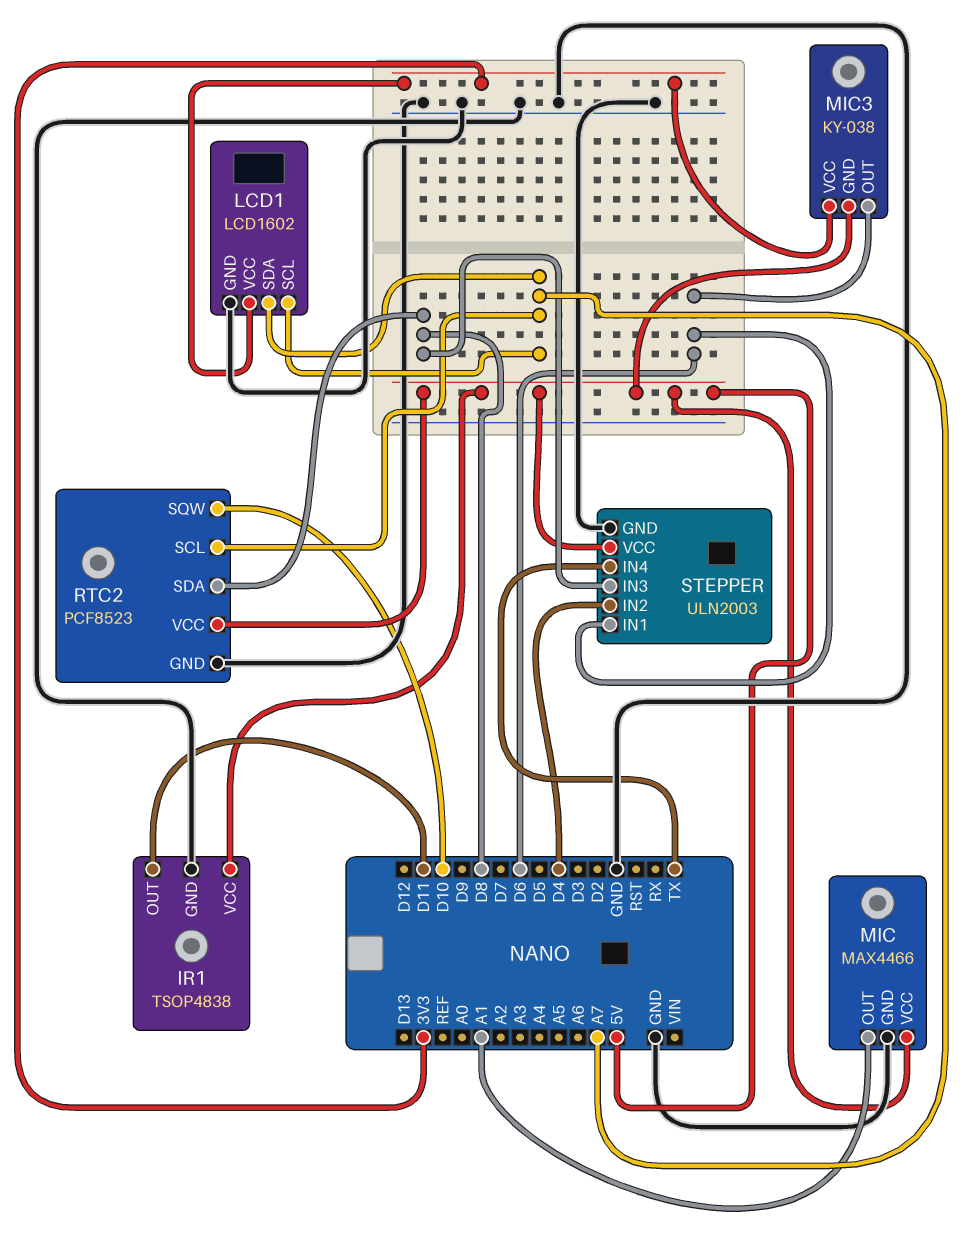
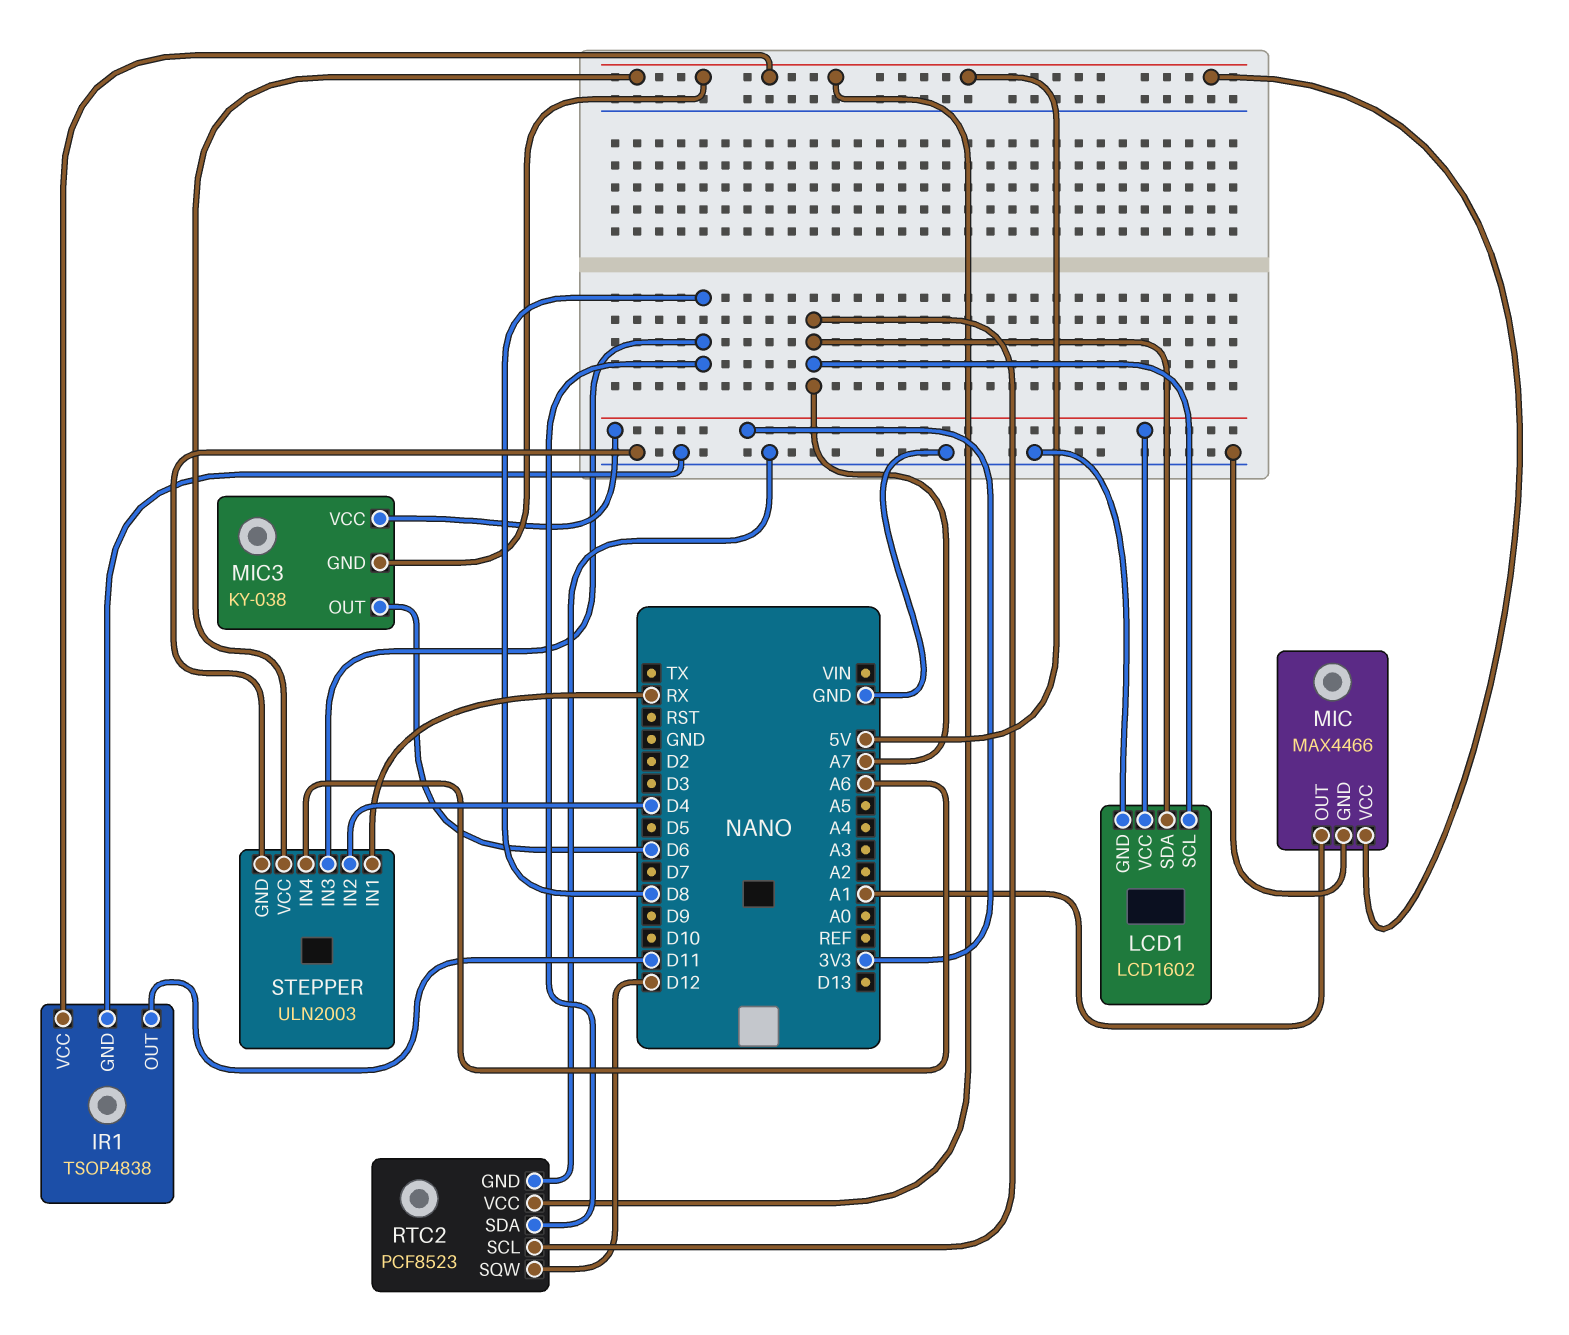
RTC2 pin SQW: D10 -> D12
STEPPER pin IN1: D6 -> RX
STEPPER pin IN4: TX -> A6

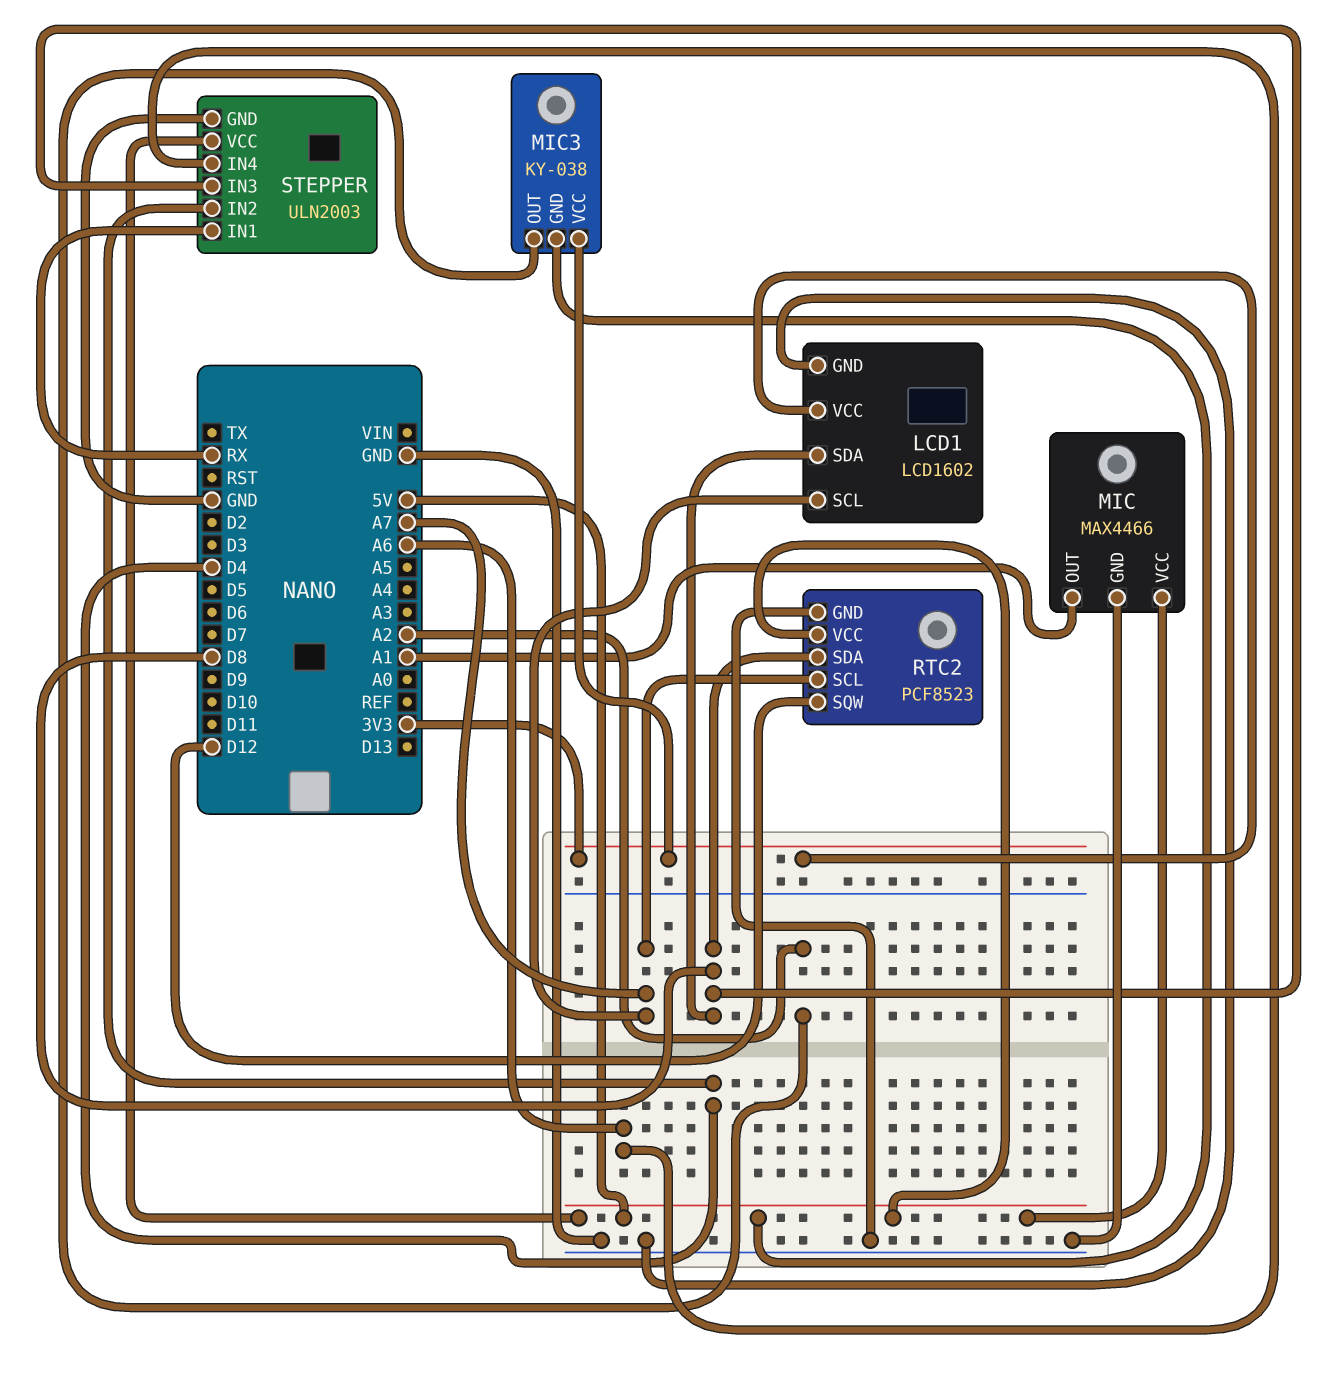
IR1: TSOP4838 -> none
IR1 pin GND: GND -> none
IR1 pin OUT: D11 -> none
IR1 pin VCC: 5V -> none
LCD1 pin SDA: A7 -> D8
MIC3 pin OUT: D6 -> A2

